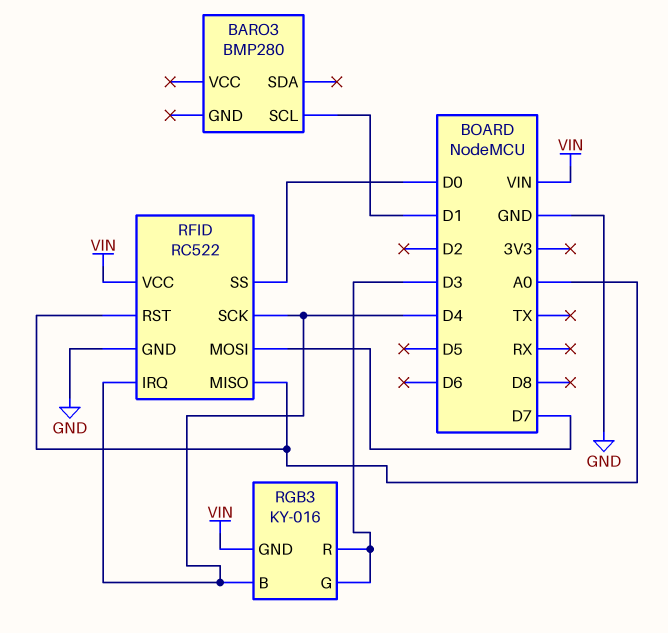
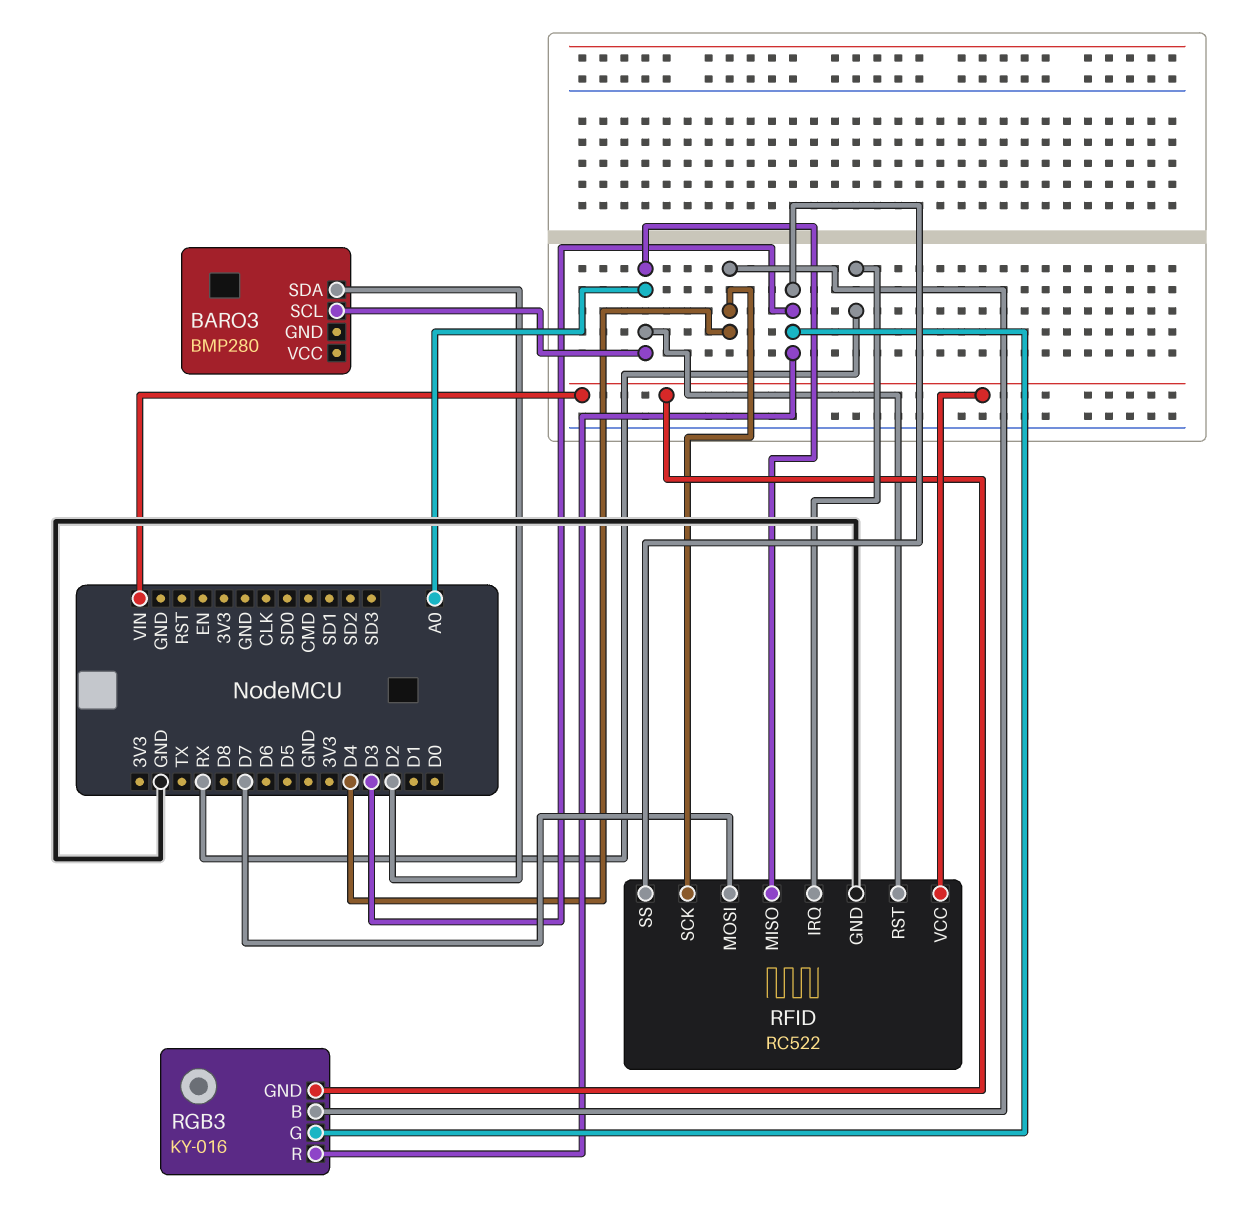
BARO3 pin SCL: D1 -> A0
BARO3 pin SDA: none -> D2
RFID pin IRQ: D4 -> RX
RFID pin SS: D0 -> D3

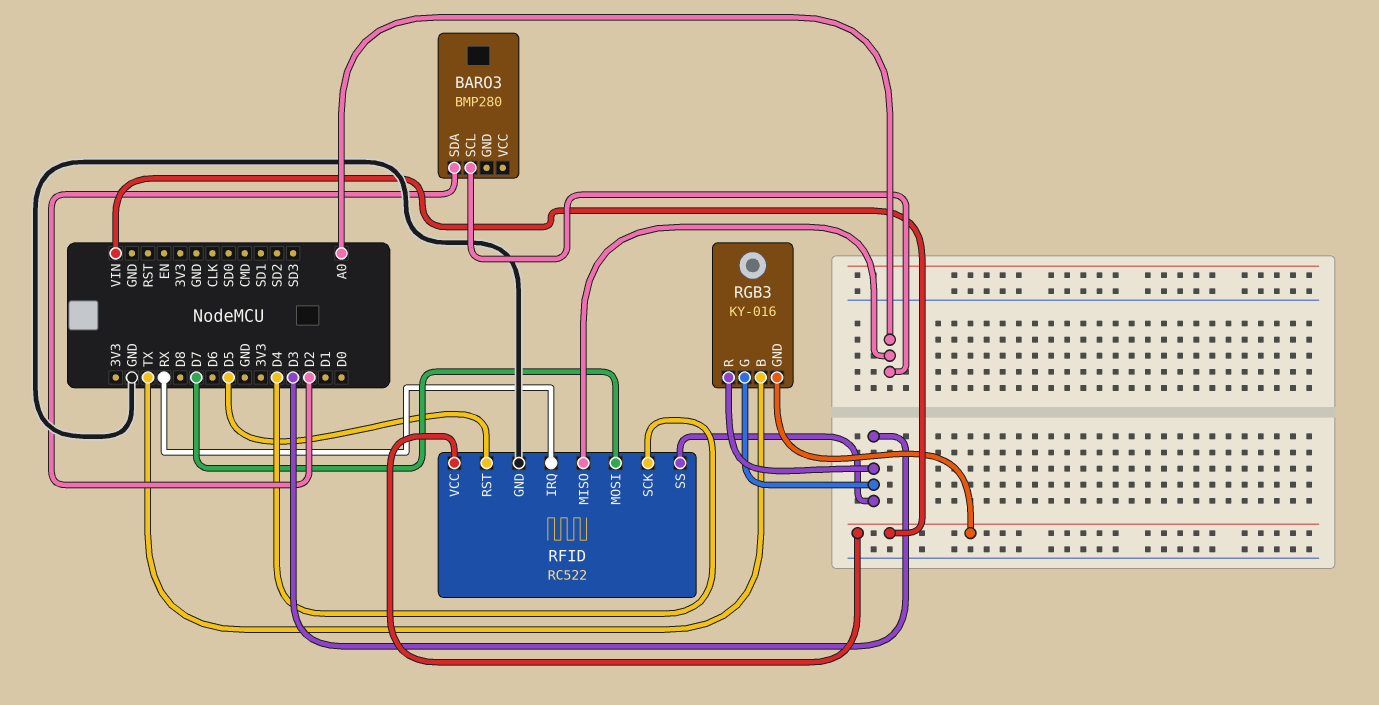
RFID pin RST: A0 -> D5
RGB3 pin B: D4 -> TX

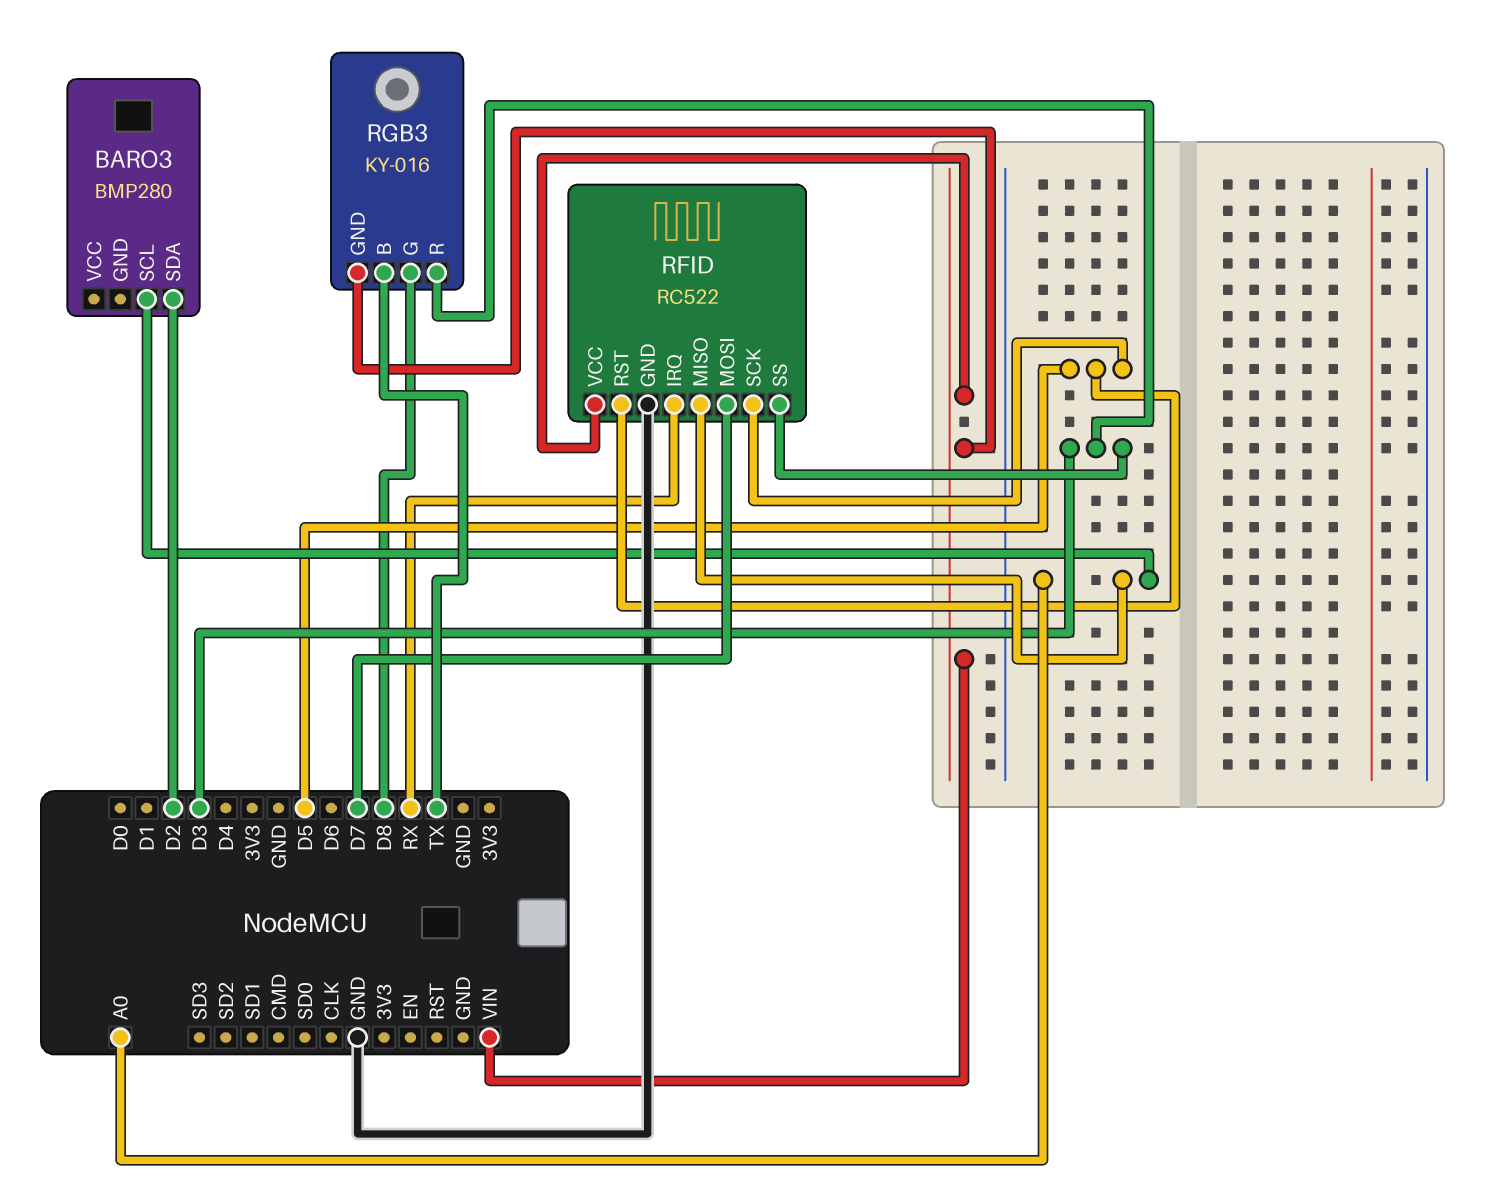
RFID pin SCK: D4 -> D5
RGB3 pin G: D3 -> D8

